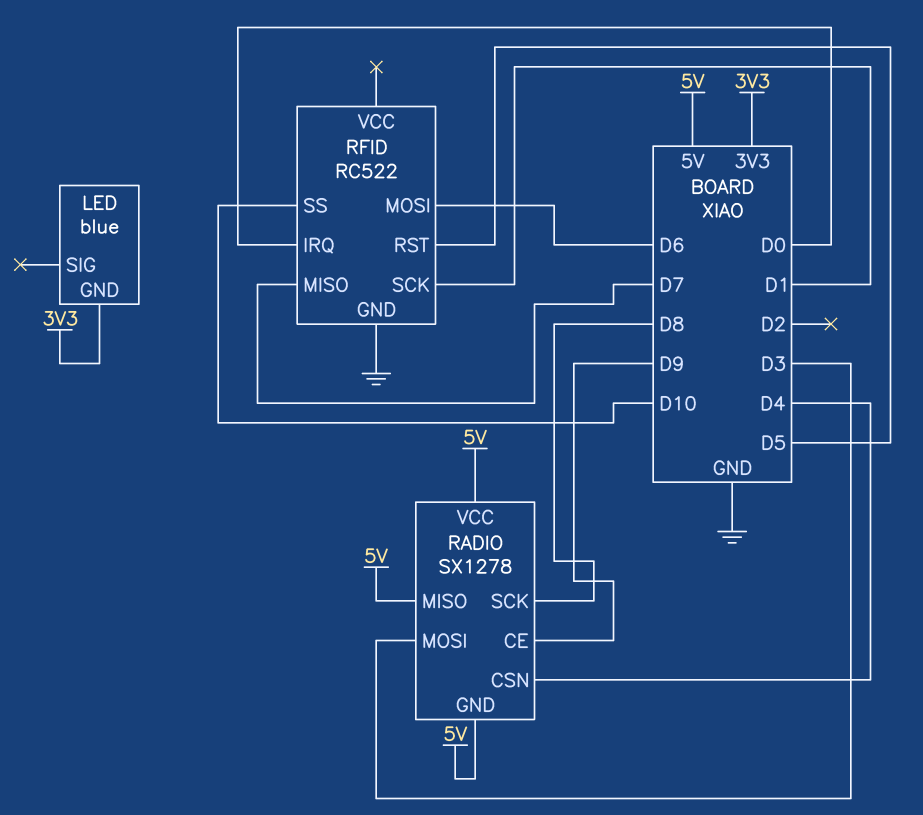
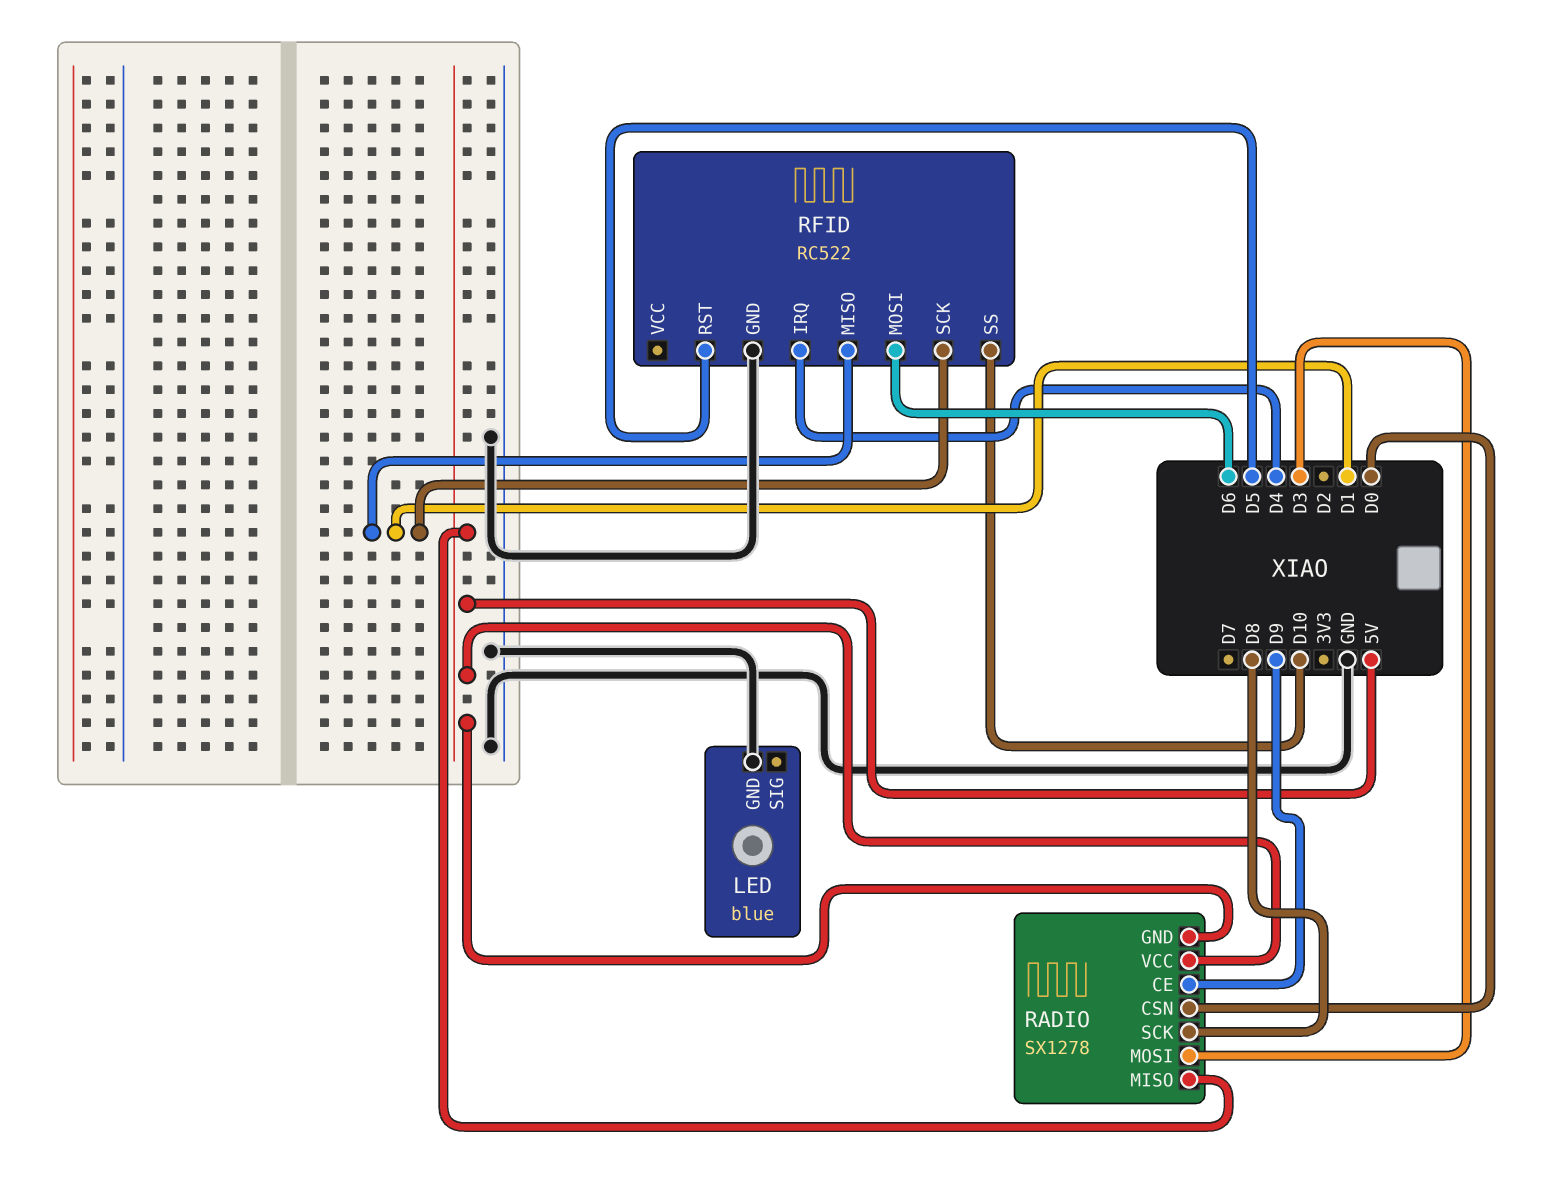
LED pin GND: 3V3 -> GND
RADIO pin CSN: D4 -> D0
RFID pin IRQ: D0 -> D4
RFID pin MISO: D7 -> D1

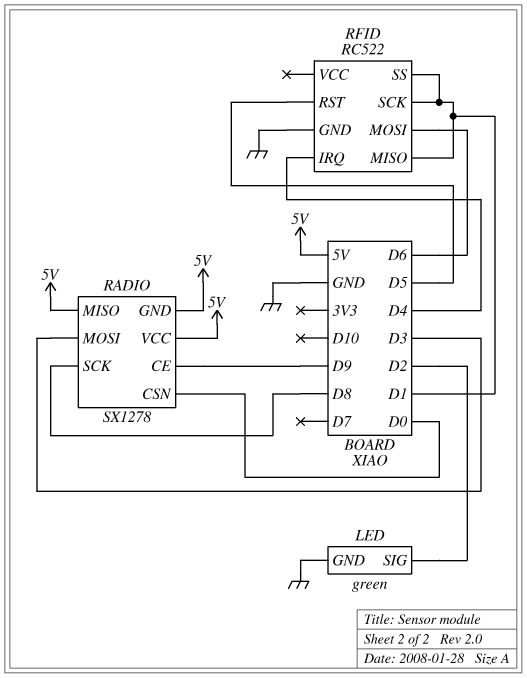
LED: blue -> green
LED pin SIG: none -> D2
RFID pin SS: D10 -> D1

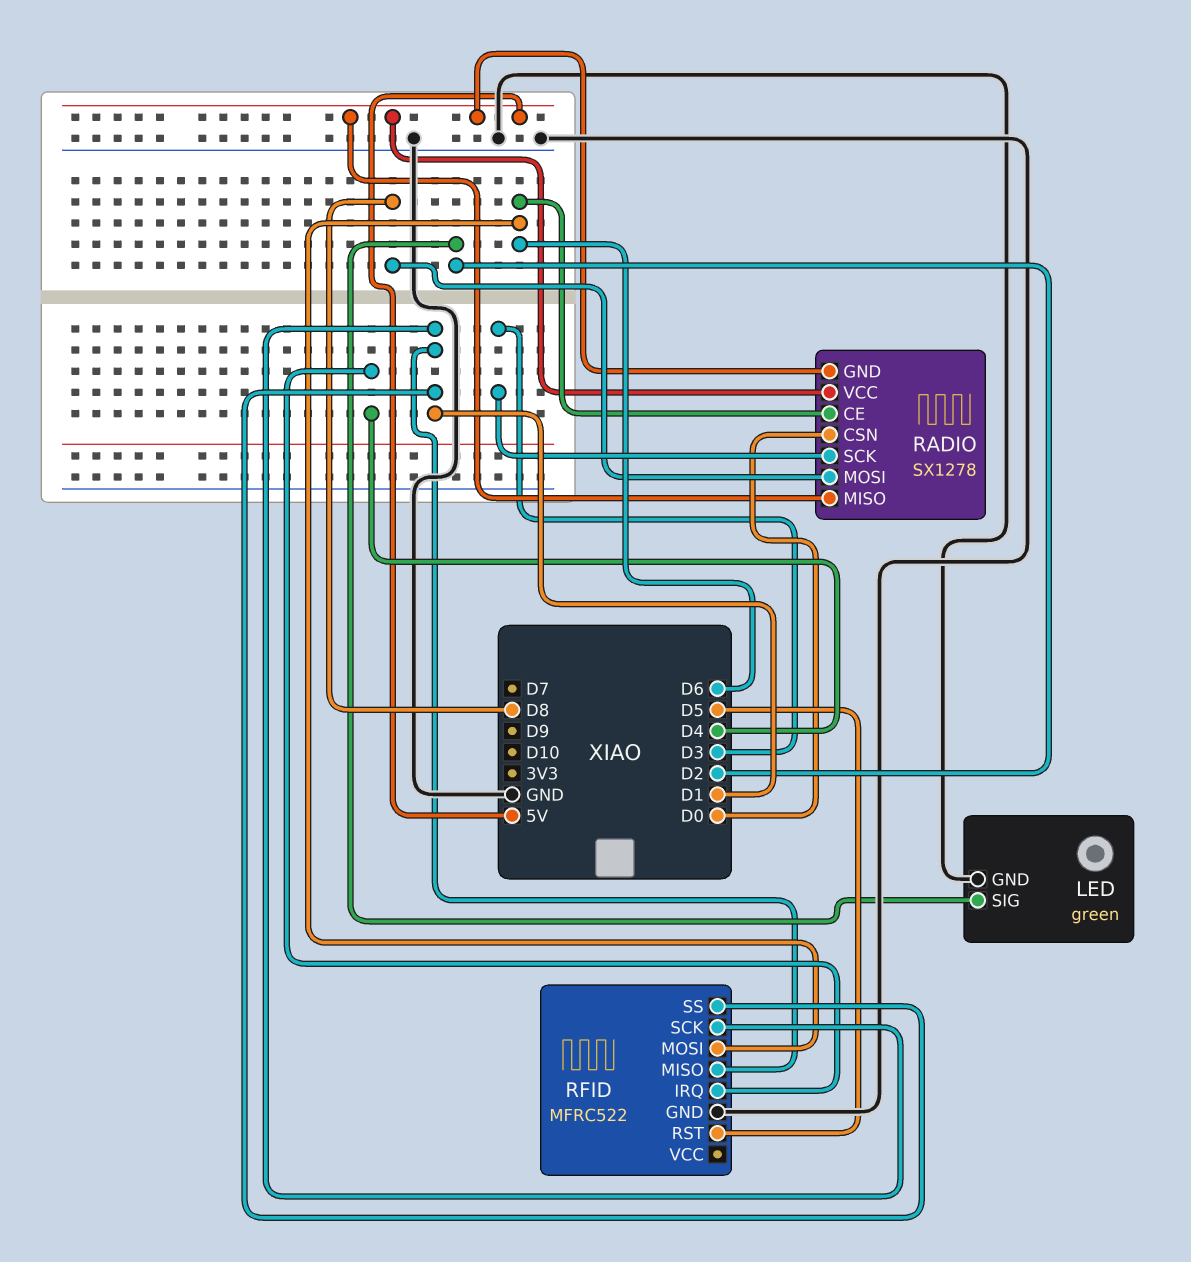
RADIO pin CE: D9 -> D6
RADIO pin MOSI: D3 -> D8
RADIO pin SCK: D8 -> D3
RFID: RC522 -> MFRC522

